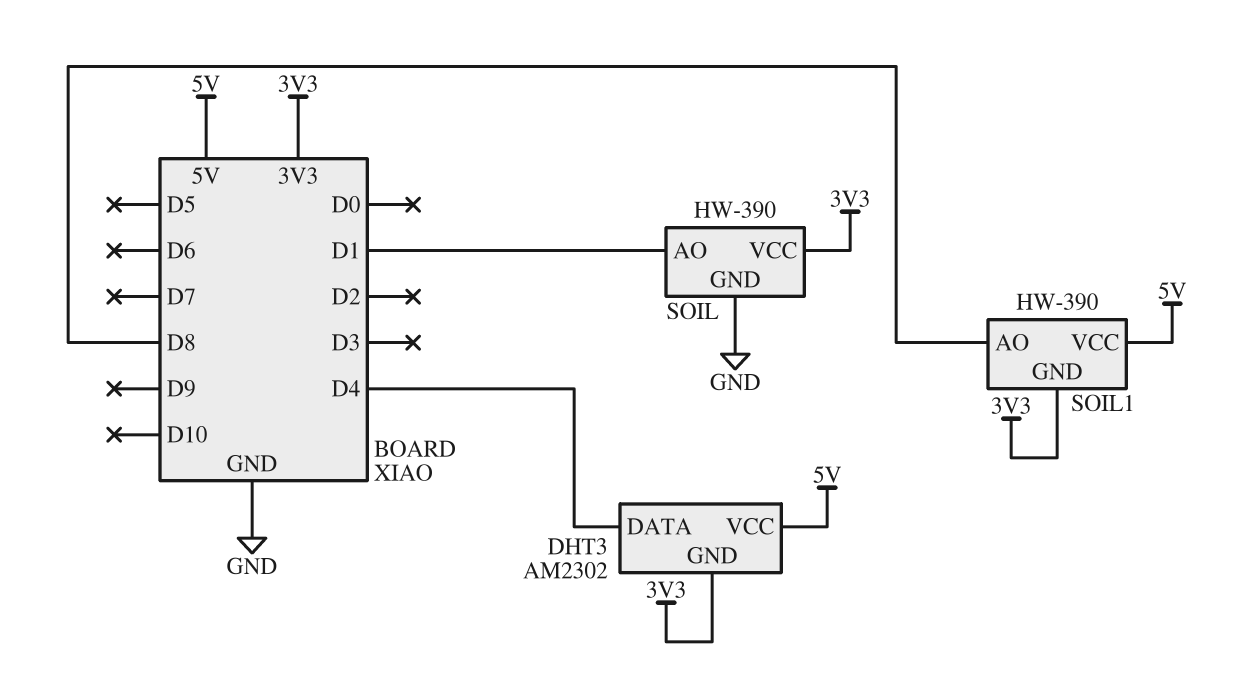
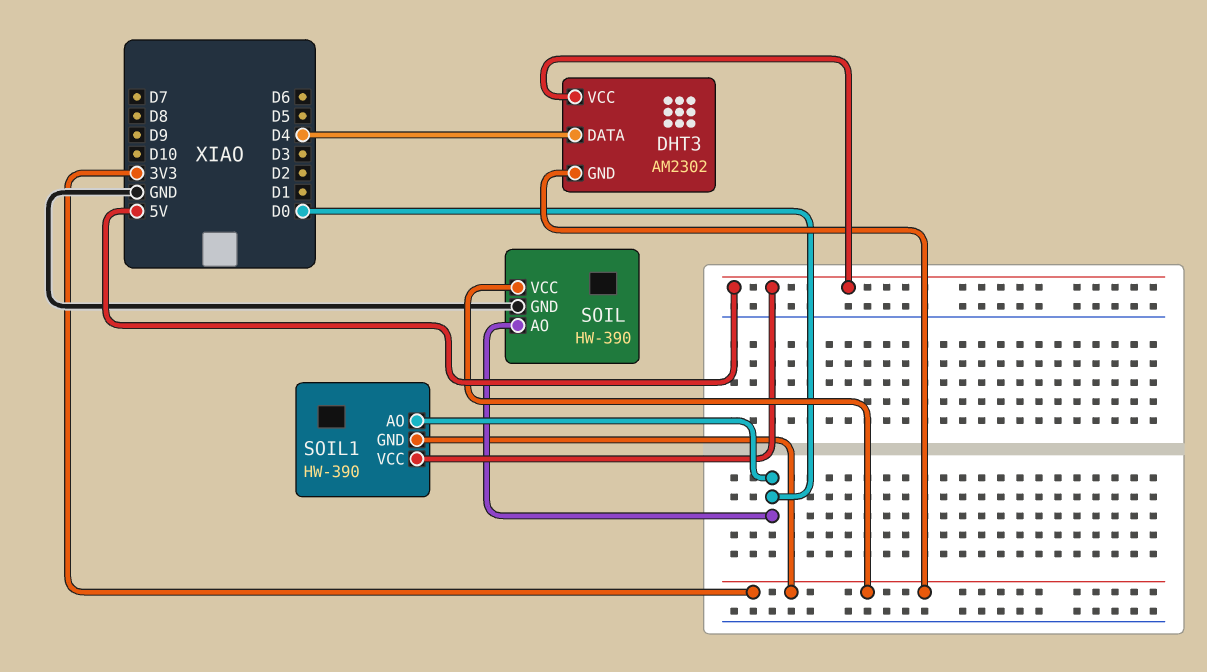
SOIL pin AO: D1 -> D0
SOIL1 pin AO: D8 -> D0

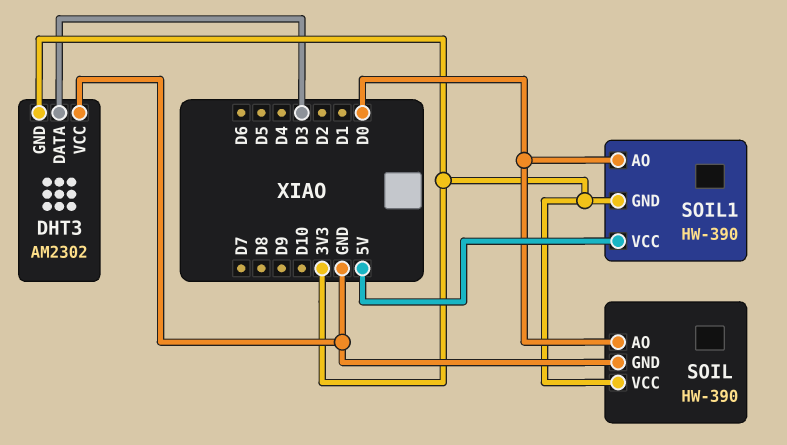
DHT3 pin DATA: D4 -> D3
DHT3 pin VCC: 5V -> GND

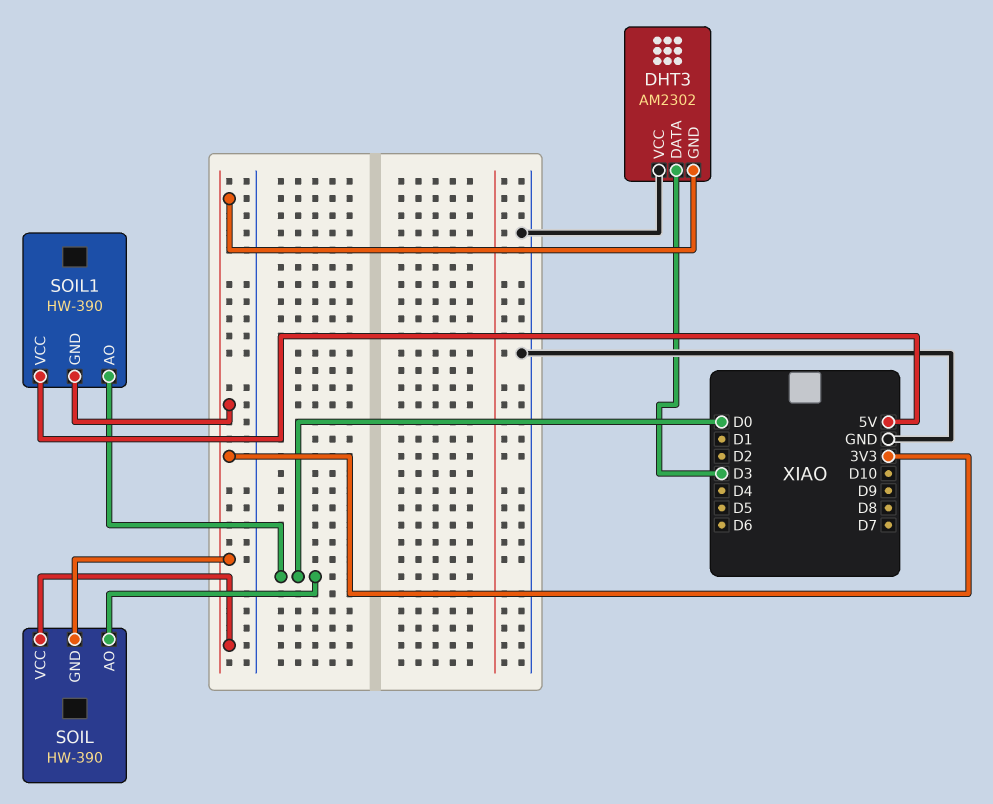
SOIL pin GND: GND -> 3V3

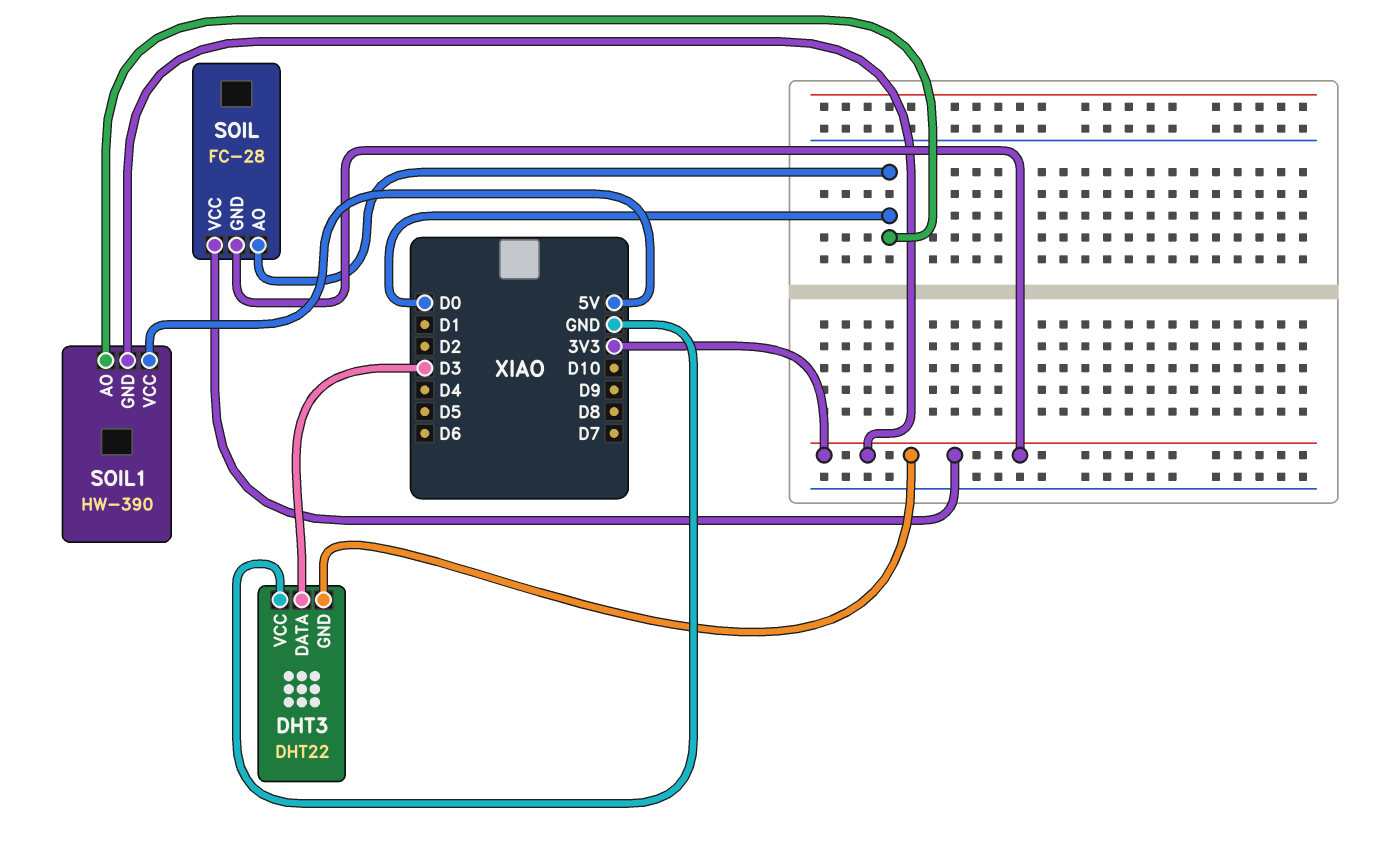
DHT3: AM2302 -> DHT22
SOIL: HW-390 -> FC-28

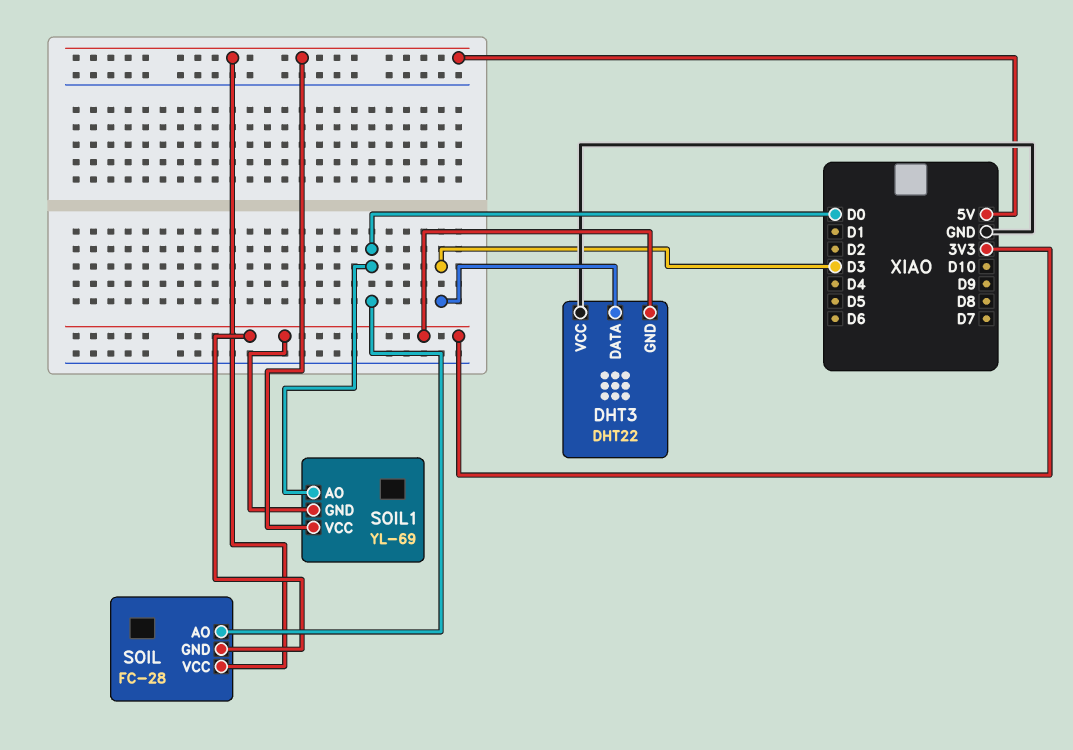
SOIL pin VCC: 3V3 -> 5V
SOIL1: HW-390 -> YL-69

